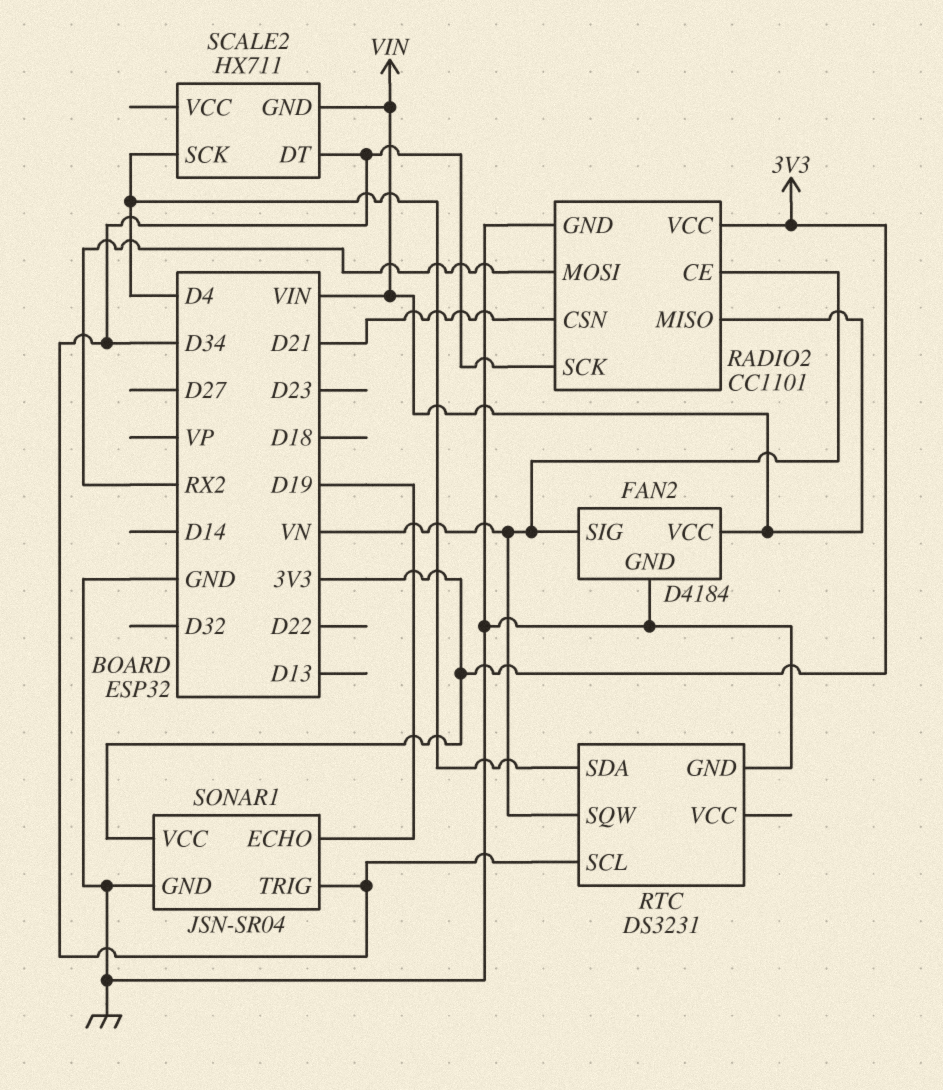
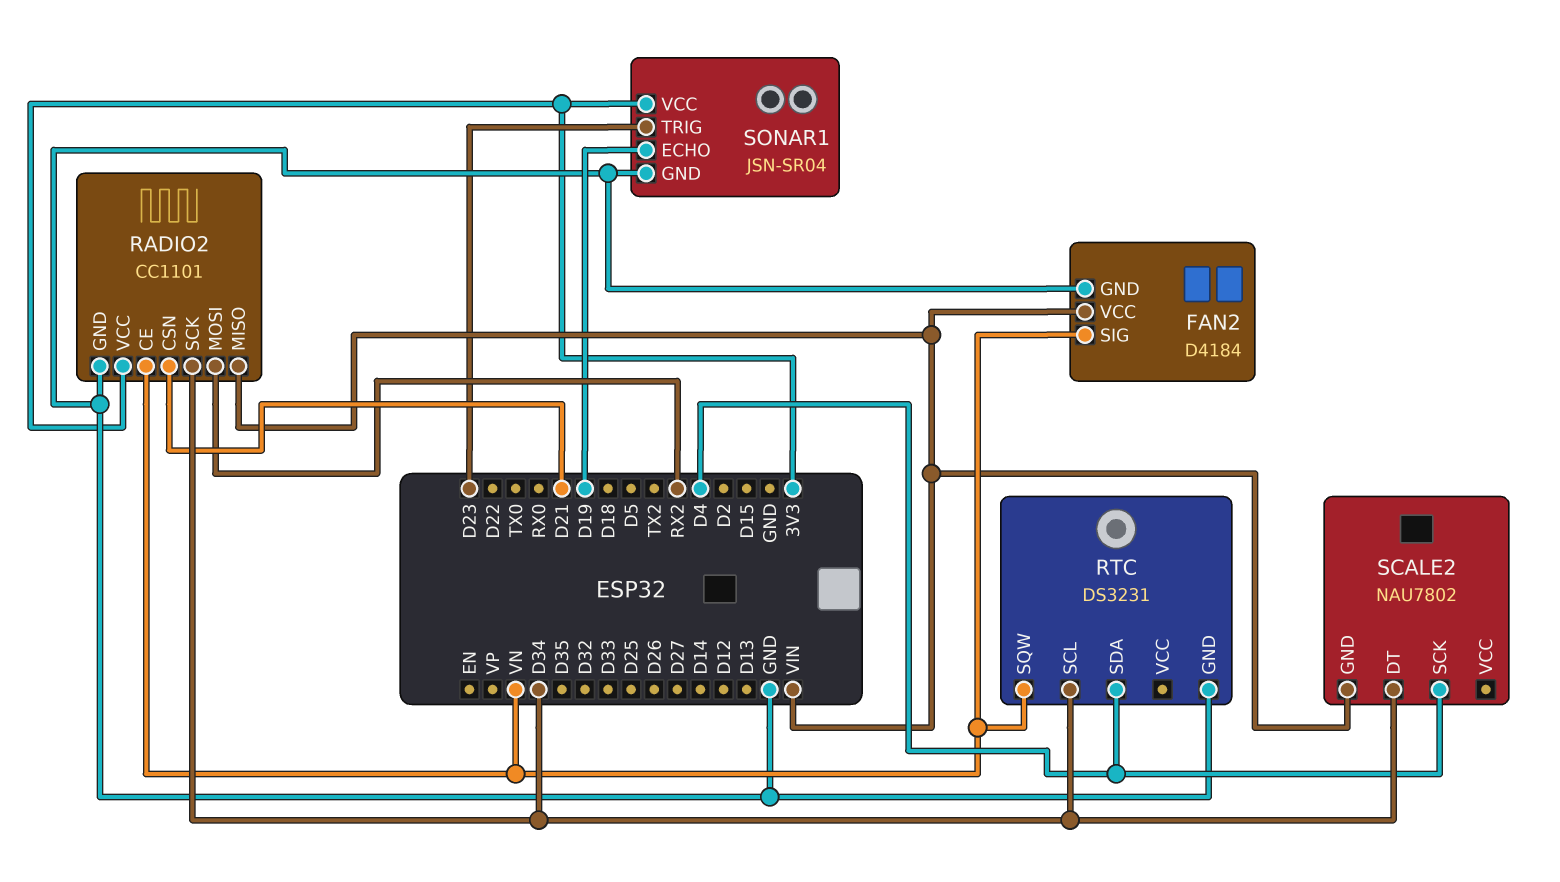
SCALE2: HX711 -> NAU7802
SONAR1 pin TRIG: D34 -> D23

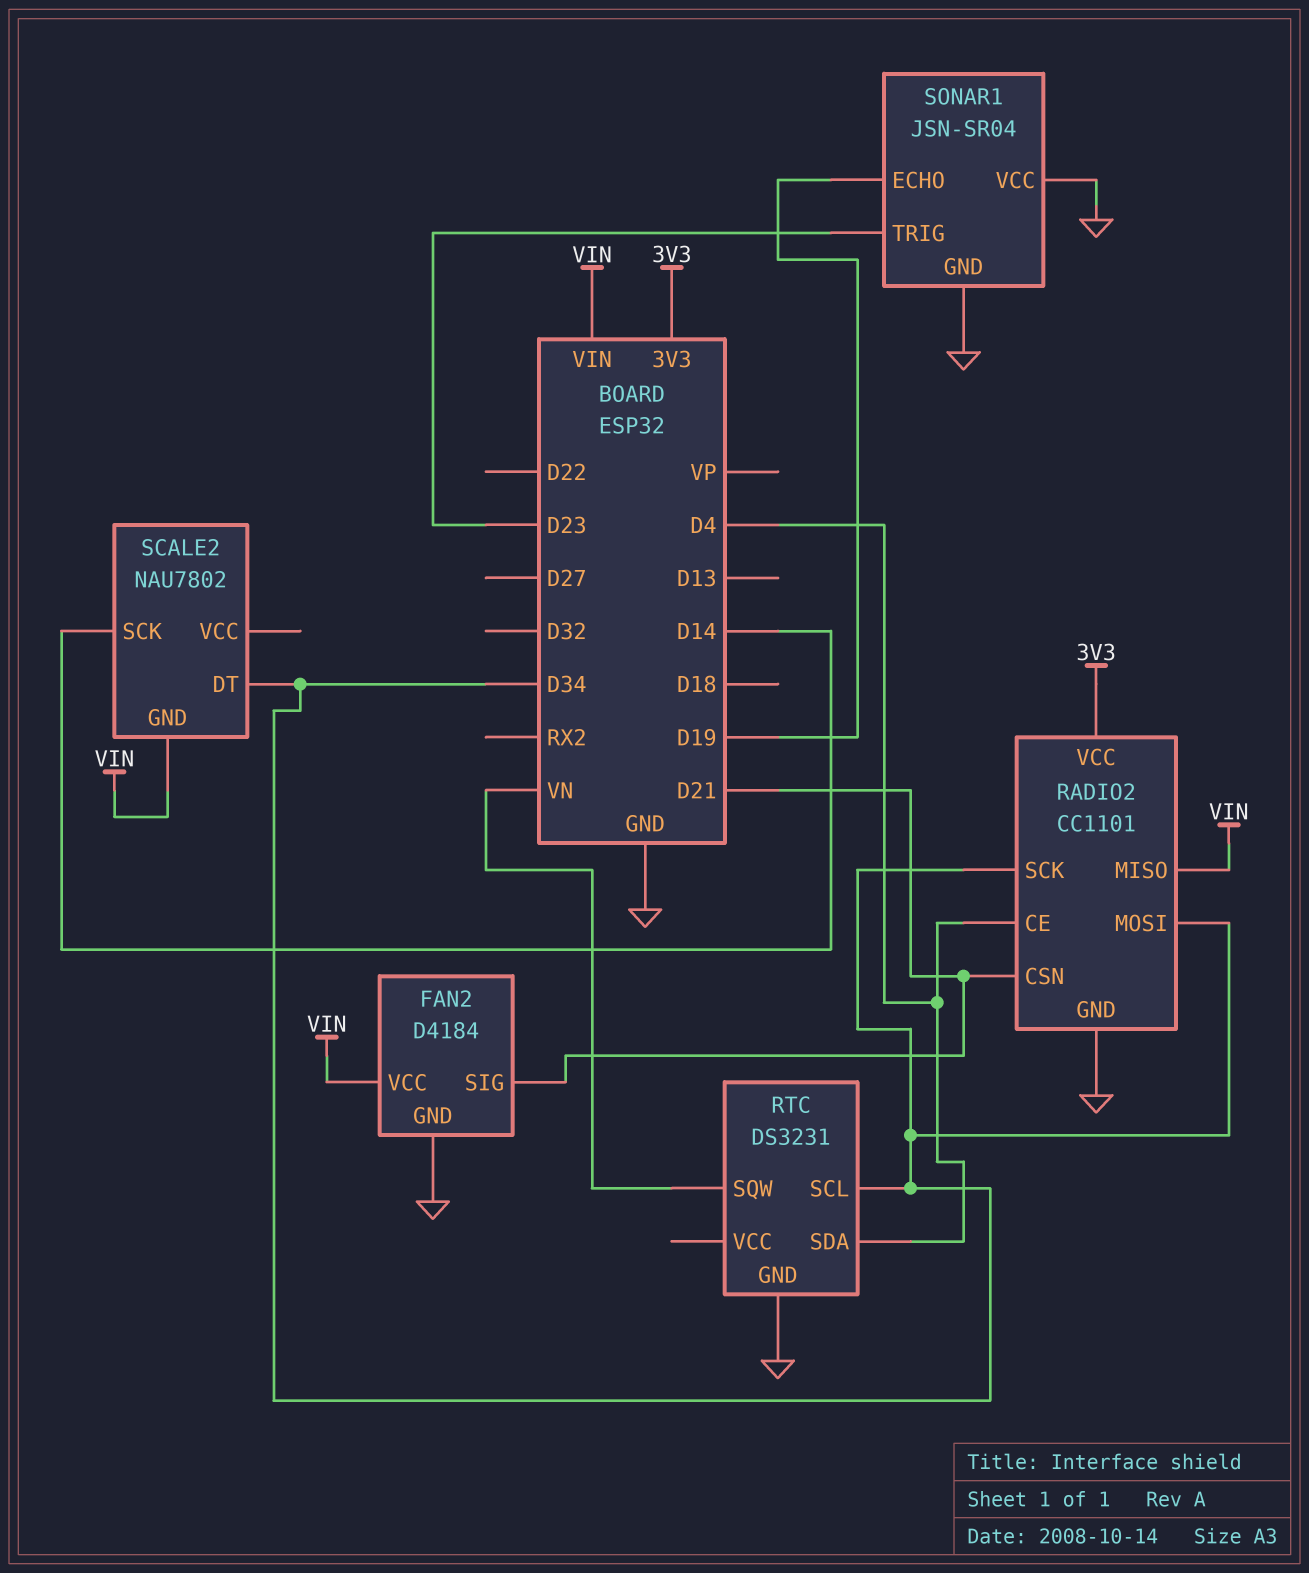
FAN2 pin SIG: VN -> D21
RADIO2 pin CE: VN -> D4
RADIO2 pin MOSI: RX2 -> D34
SCALE2 pin SCK: D4 -> D14
SONAR1 pin VCC: 3V3 -> GND

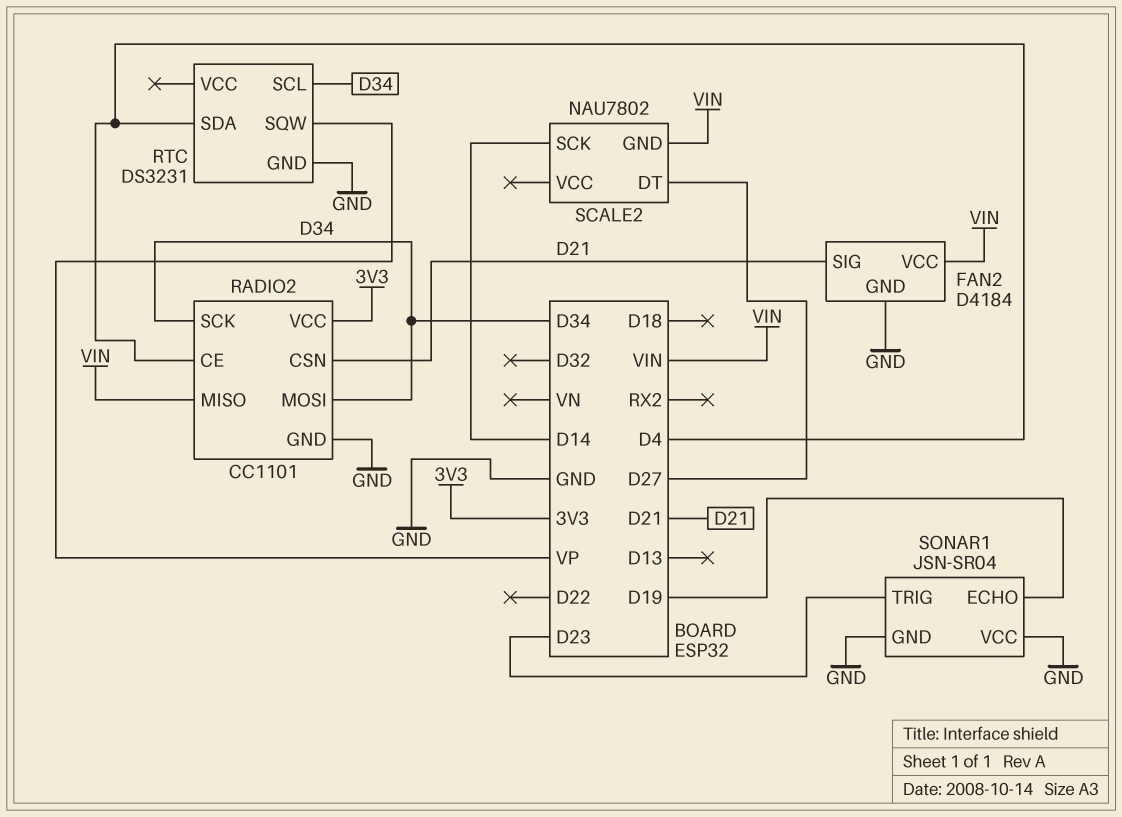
RTC pin SQW: VN -> VP
SCALE2 pin DT: D34 -> D27

